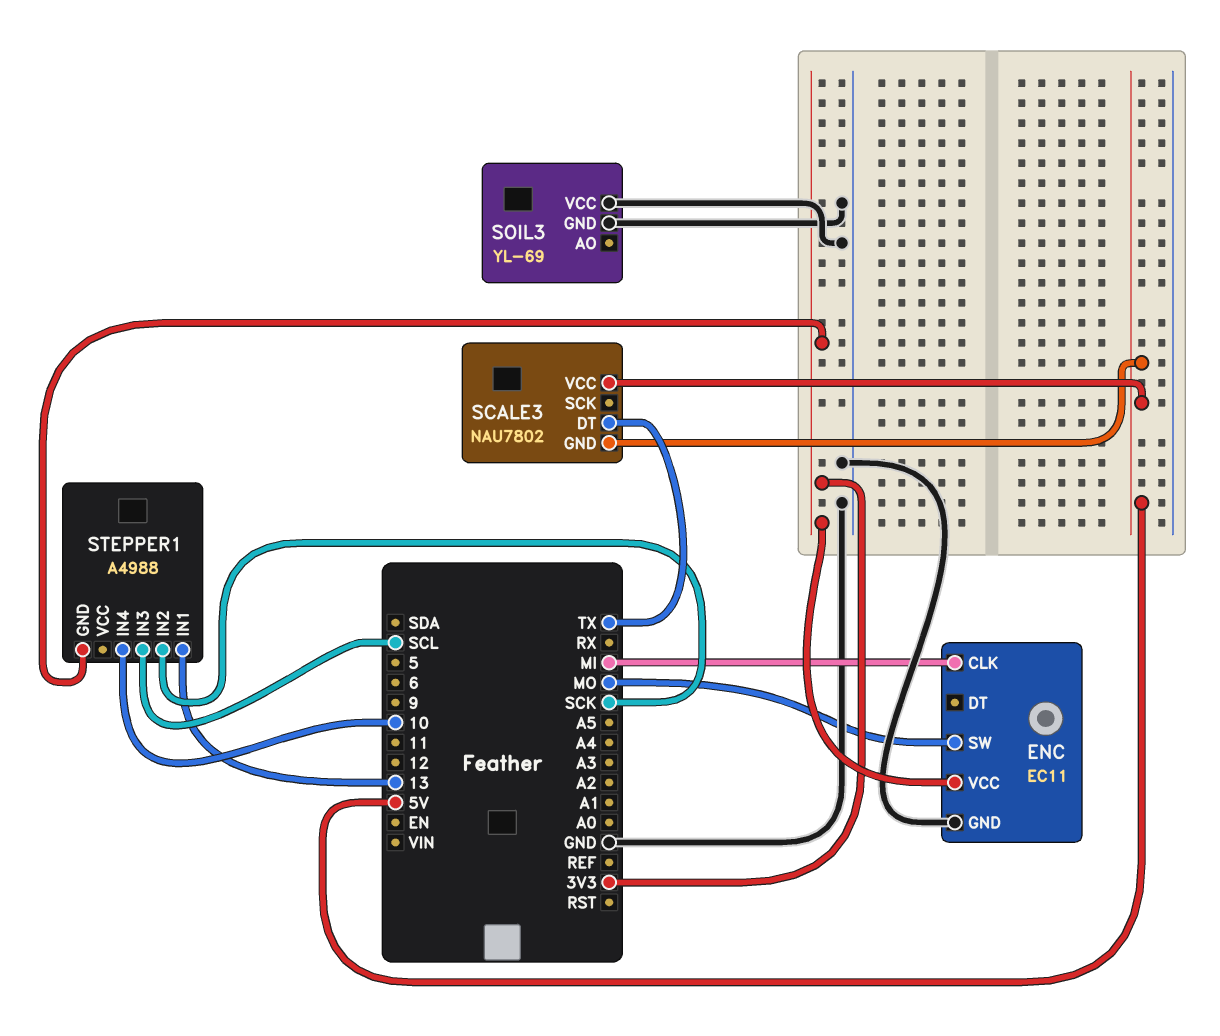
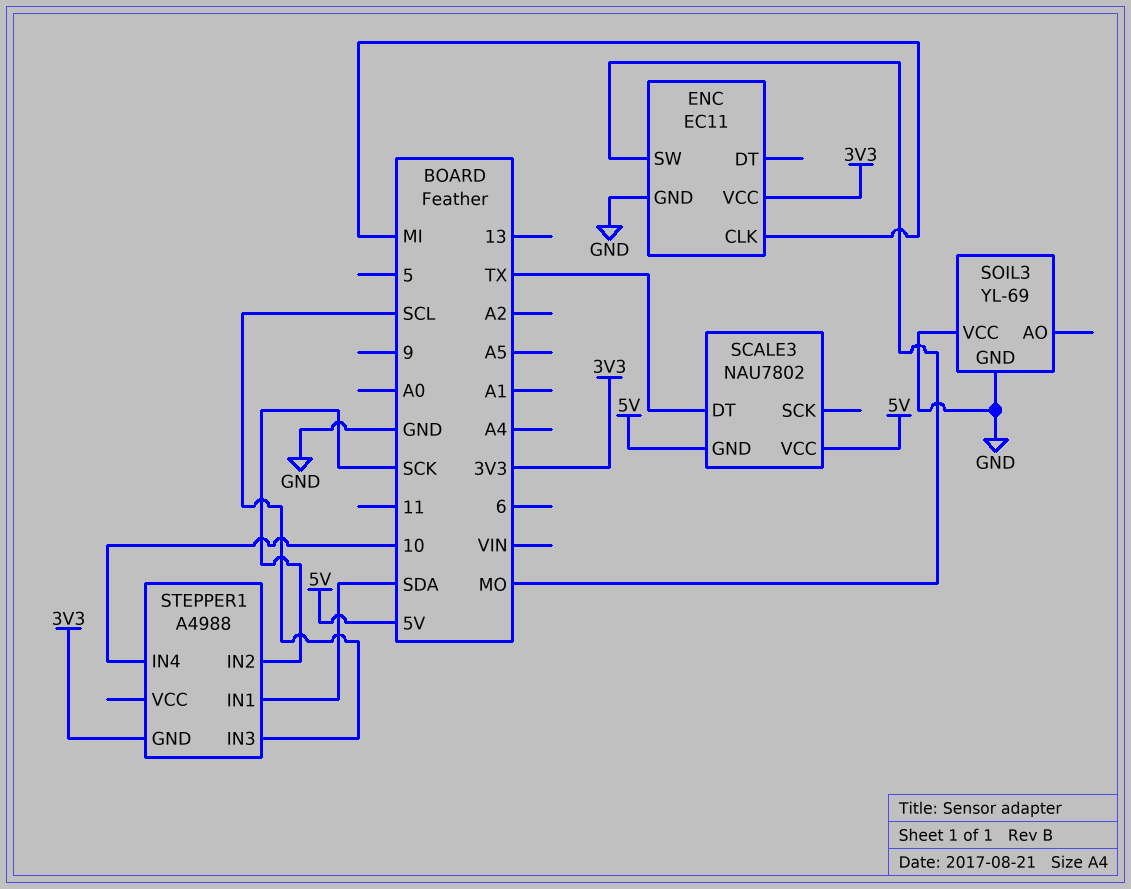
STEPPER1 pin IN1: 13 -> SDA

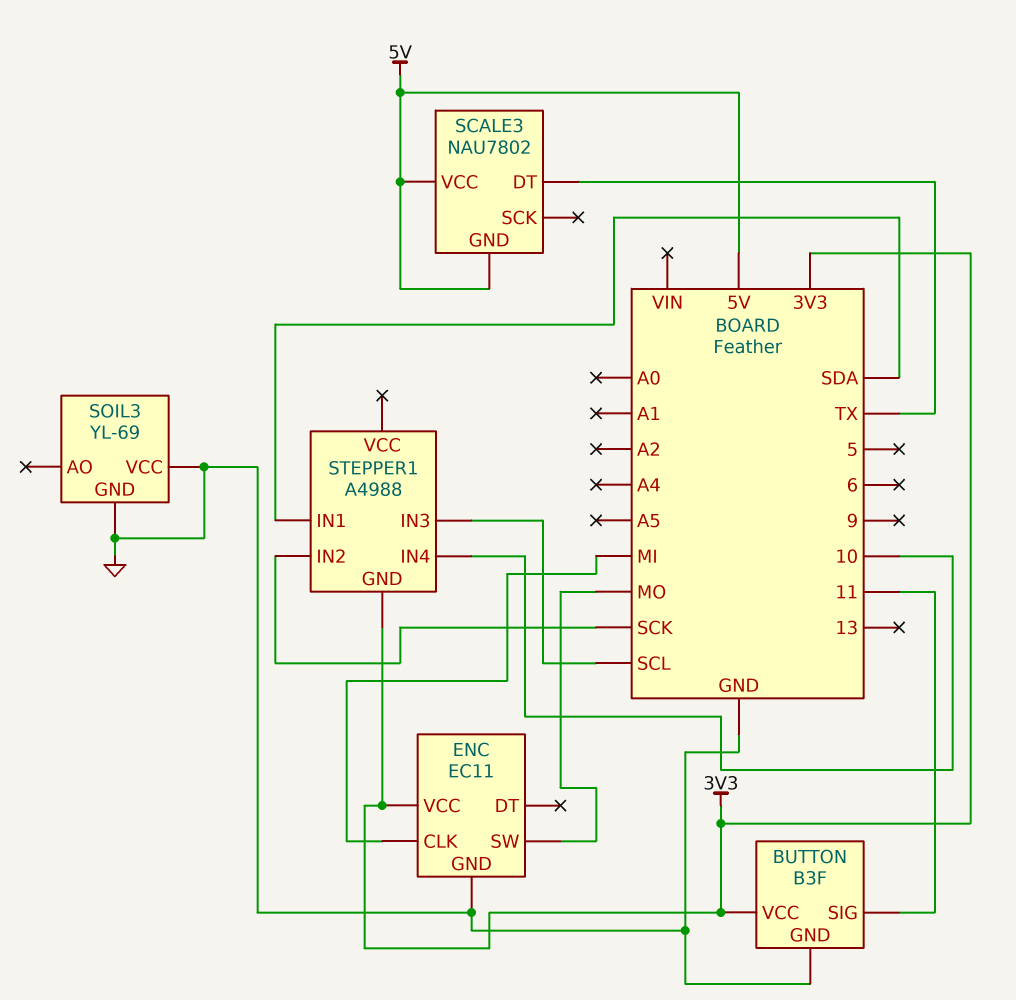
BUTTON: none -> B3F
BUTTON pin GND: none -> GND
BUTTON pin SIG: none -> 11
BUTTON pin VCC: none -> 3V3

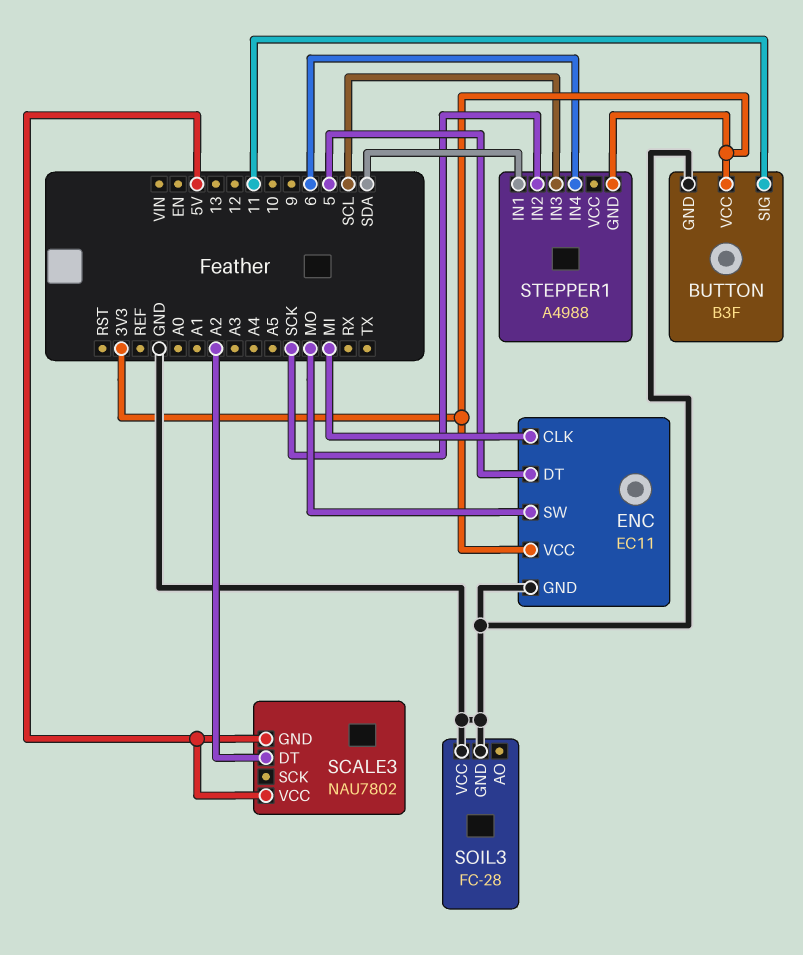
ENC pin DT: none -> 5
SCALE3 pin DT: TX -> A2
SOIL3: YL-69 -> FC-28
STEPPER1 pin IN4: 10 -> 6

